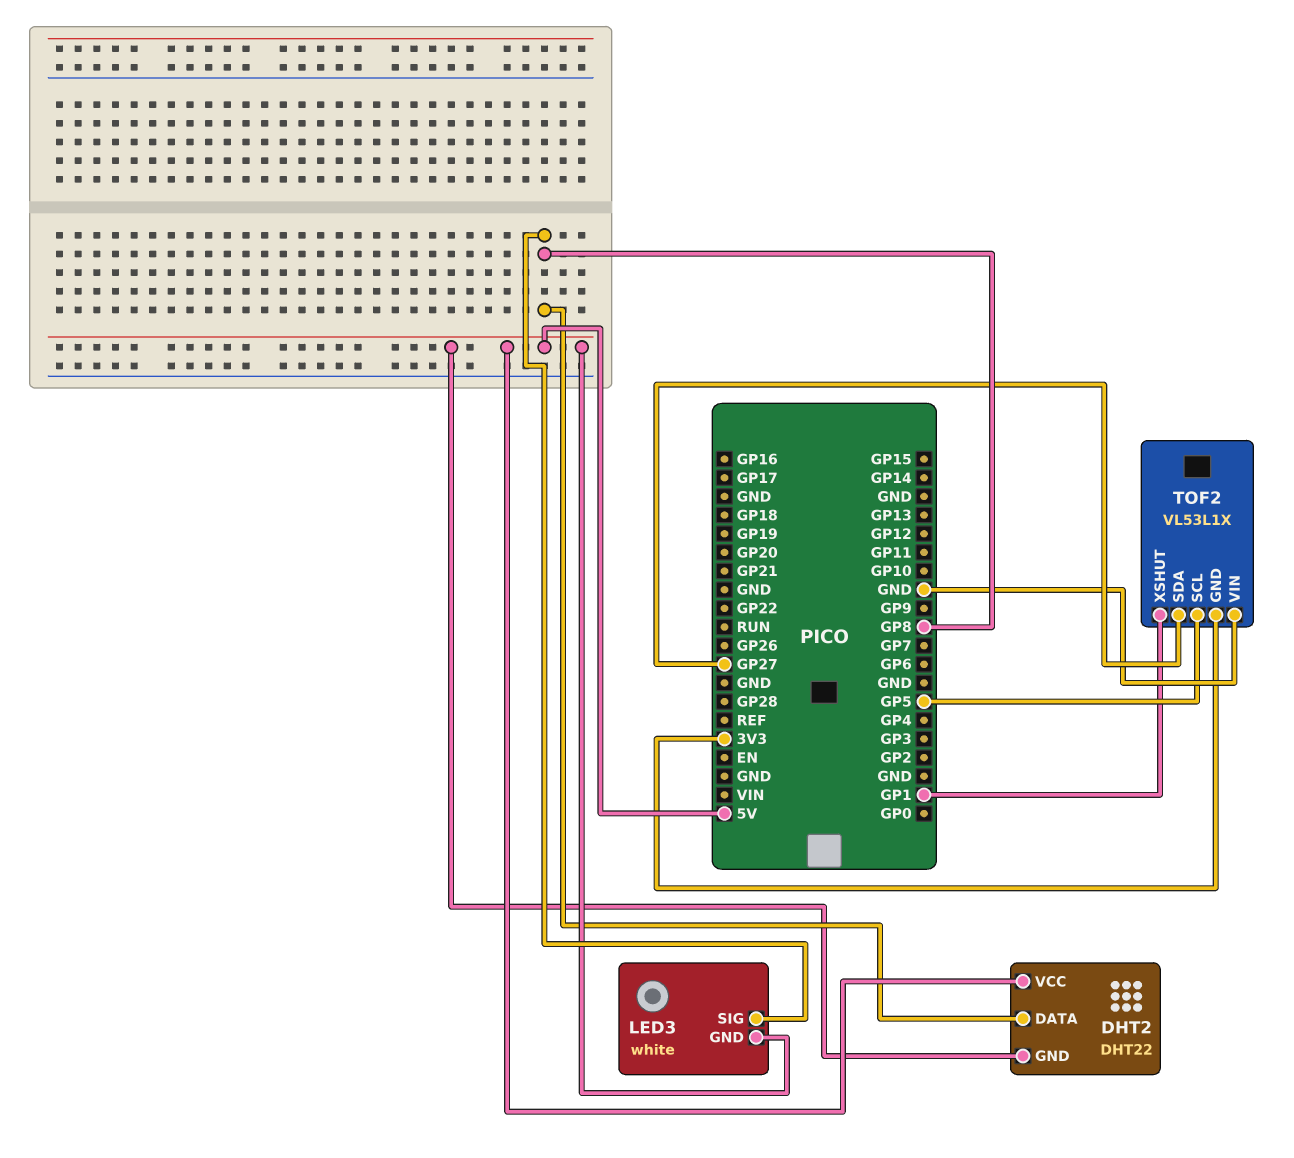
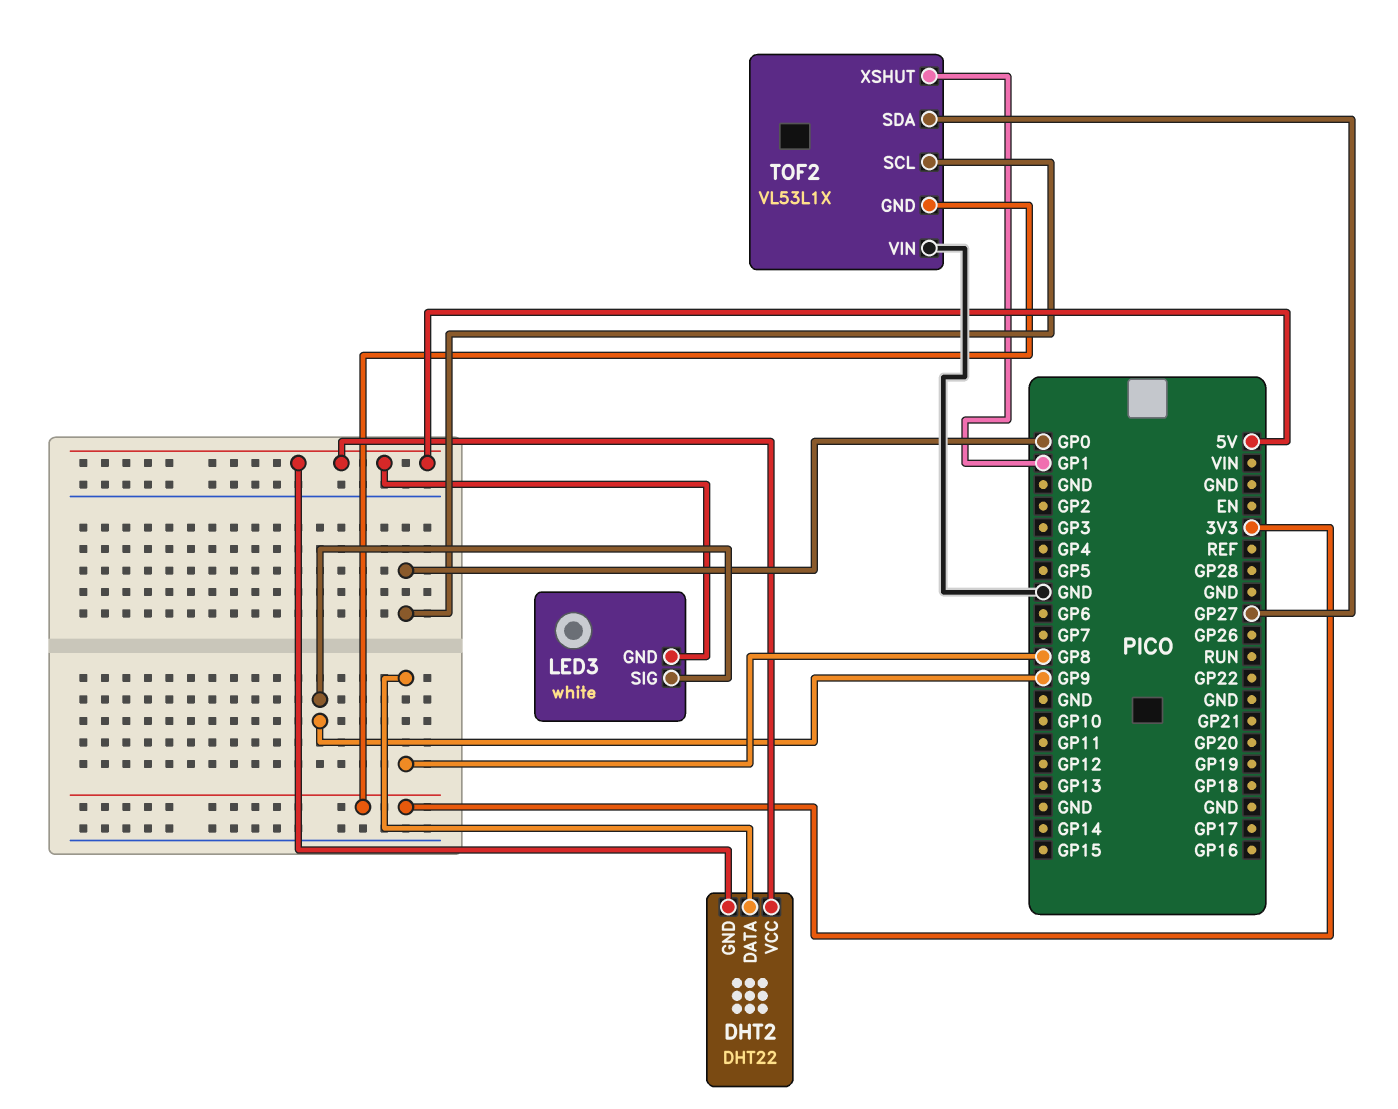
LED3 pin SIG: GP8 -> GP9
TOF2 pin SCL: GP5 -> GP0

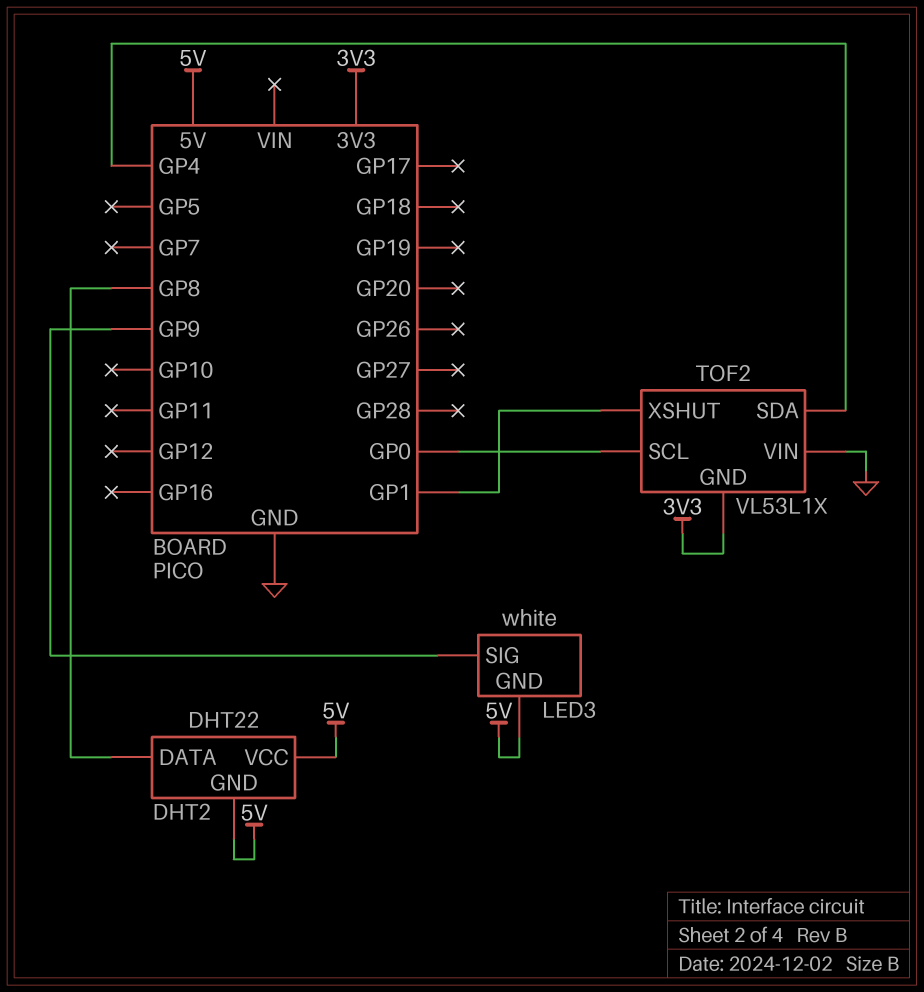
TOF2 pin SDA: GP27 -> GP4

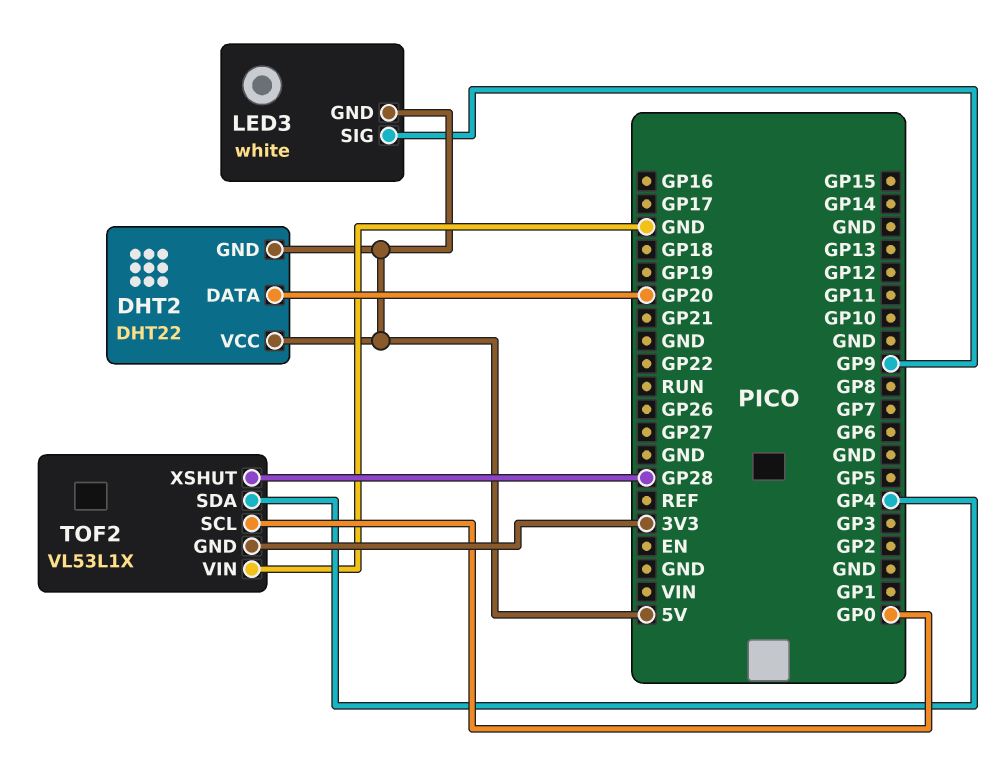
DHT2 pin DATA: GP8 -> GP20
TOF2 pin XSHUT: GP1 -> GP28

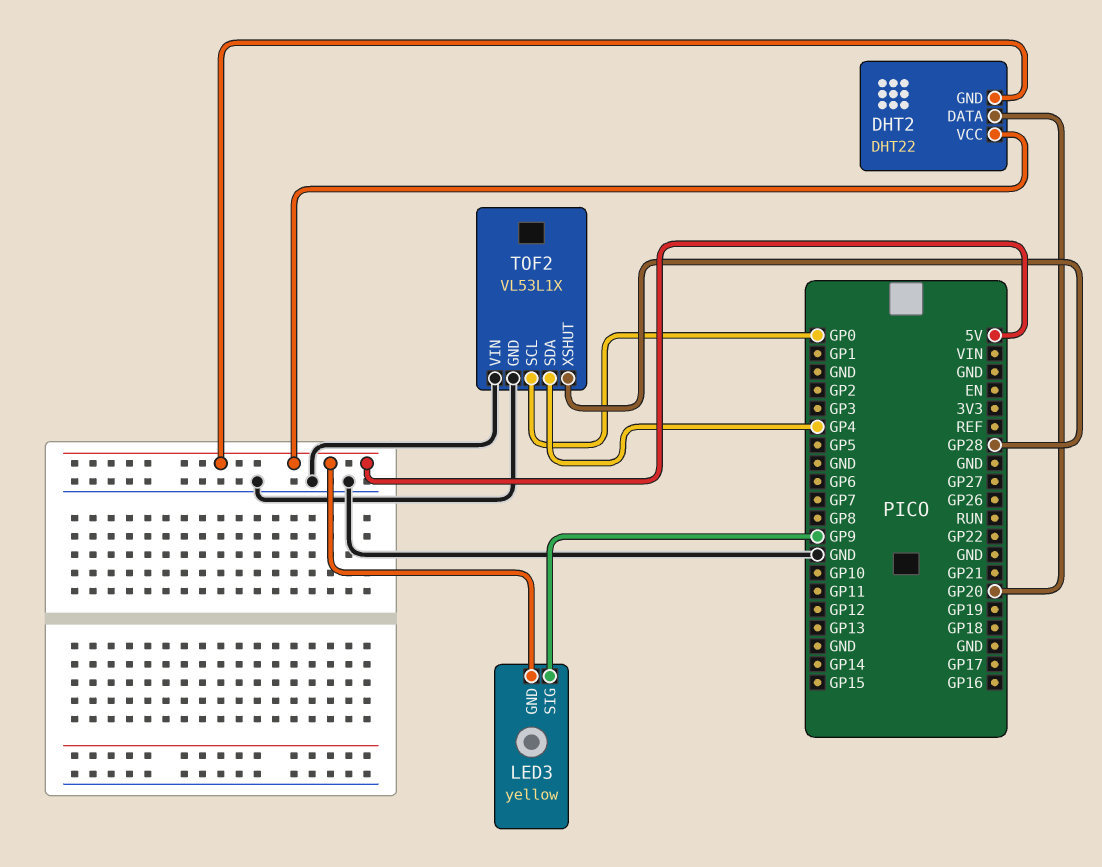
LED3: white -> yellow
TOF2 pin GND: 3V3 -> GND

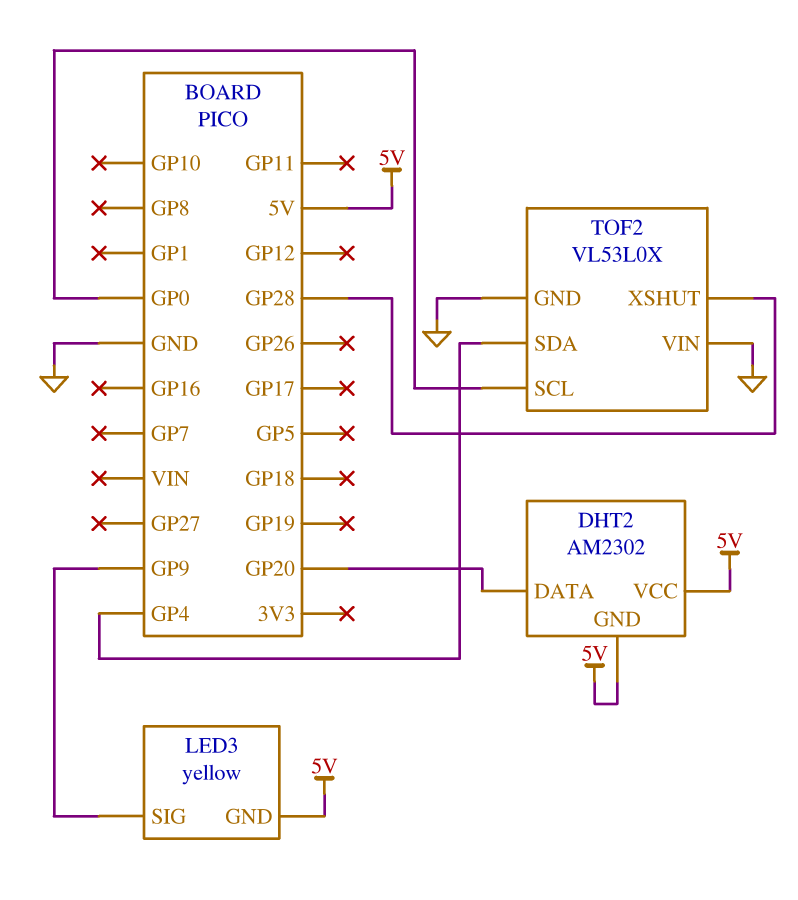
DHT2: DHT22 -> AM2302
TOF2: VL53L1X -> VL53L0X

